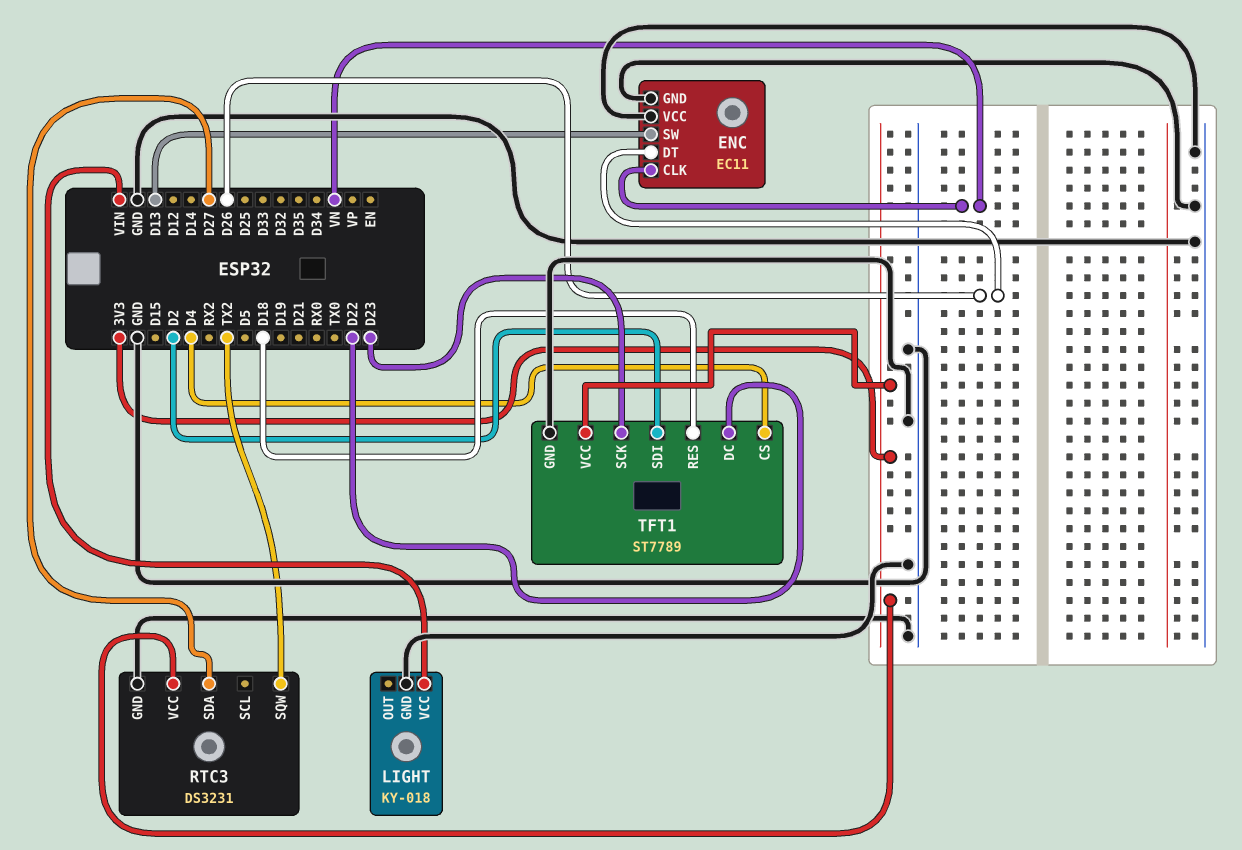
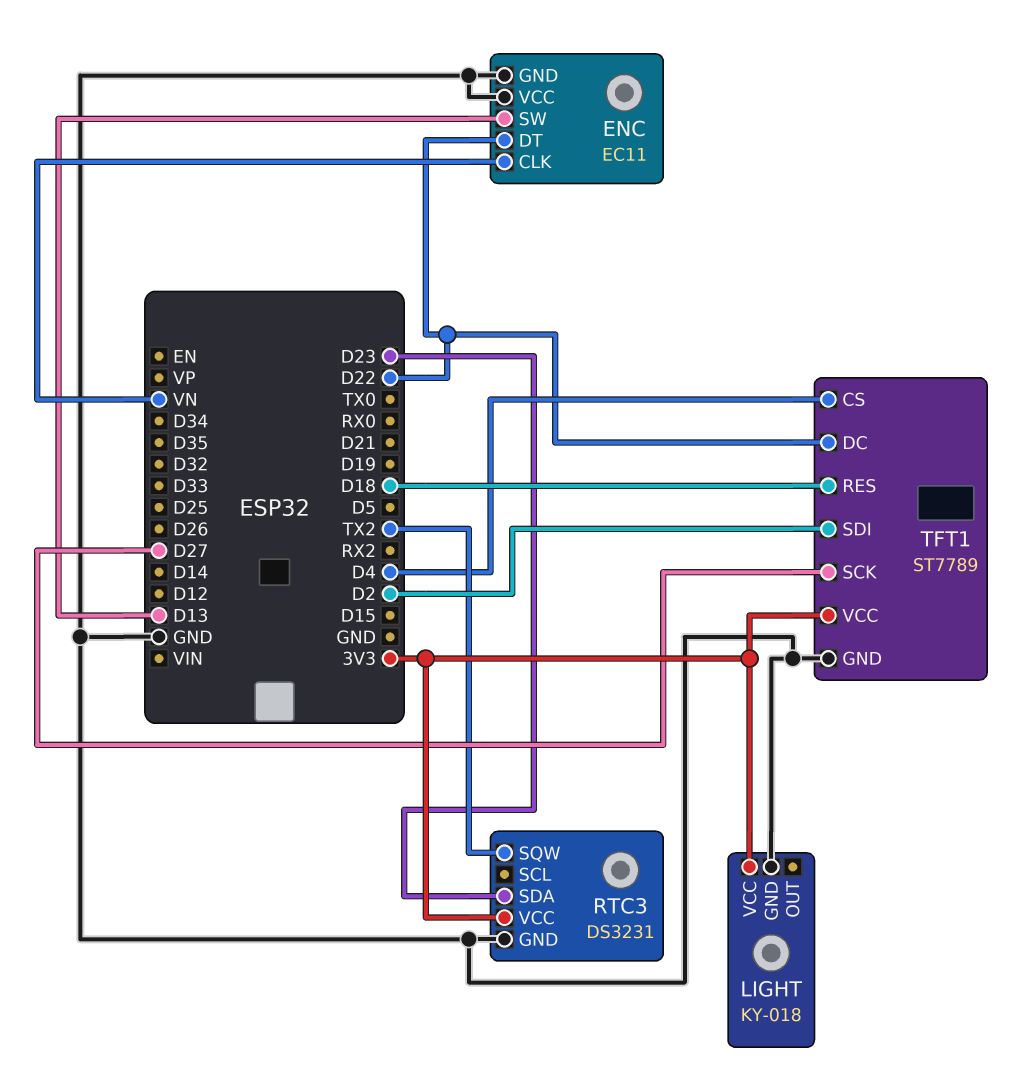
ENC pin DT: D26 -> D22
LIGHT pin VCC: VIN -> 3V3
RTC3 pin SDA: D27 -> D23
TFT1 pin SCK: D23 -> D27

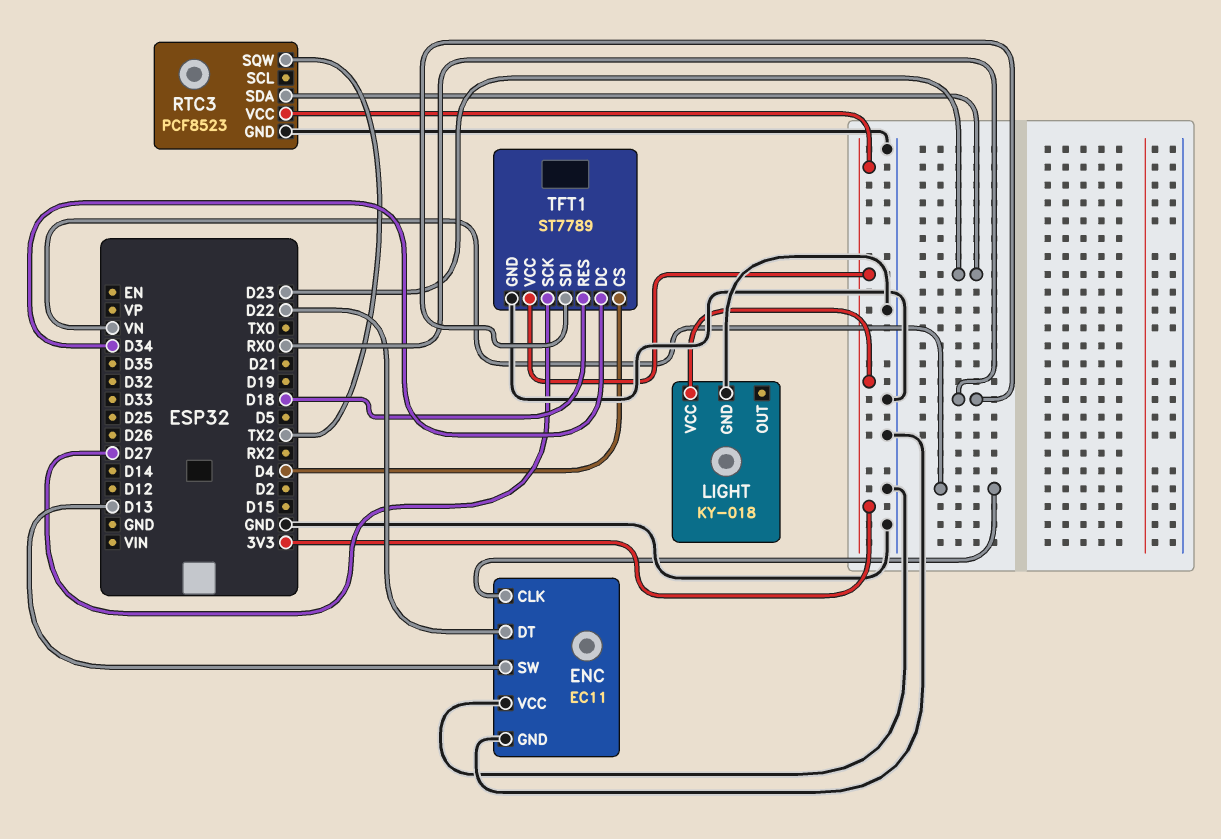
RTC3: DS3231 -> PCF8523
TFT1 pin DC: D22 -> D34
TFT1 pin SDI: D2 -> RX0

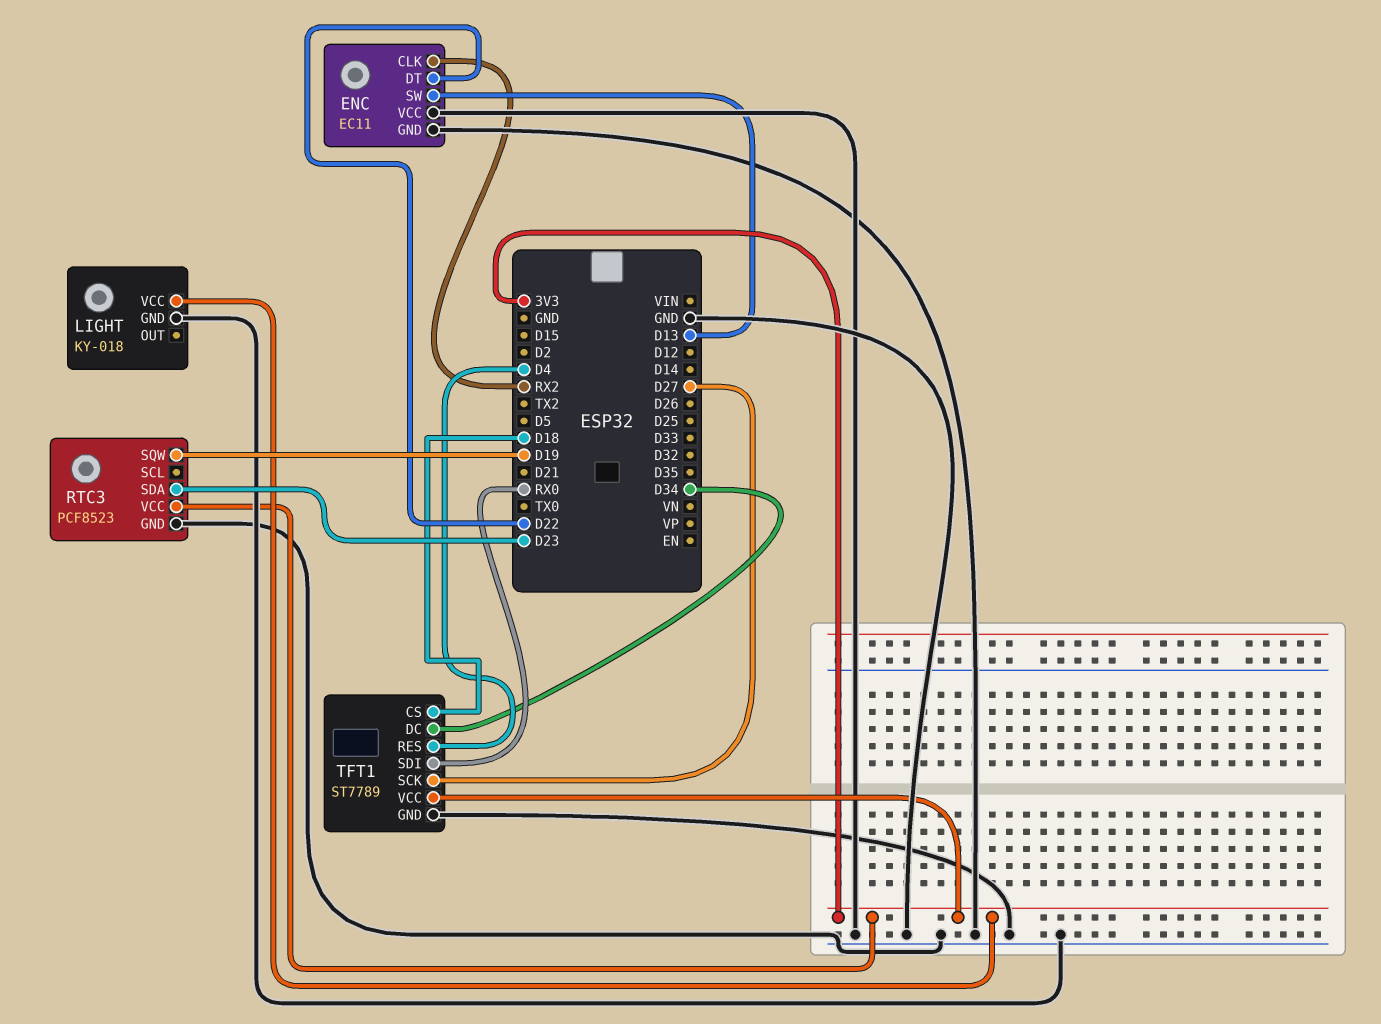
ENC pin CLK: VN -> RX2
RTC3 pin SQW: TX2 -> D19
TFT1 pin CS: D4 -> D18
TFT1 pin RES: D18 -> D4

